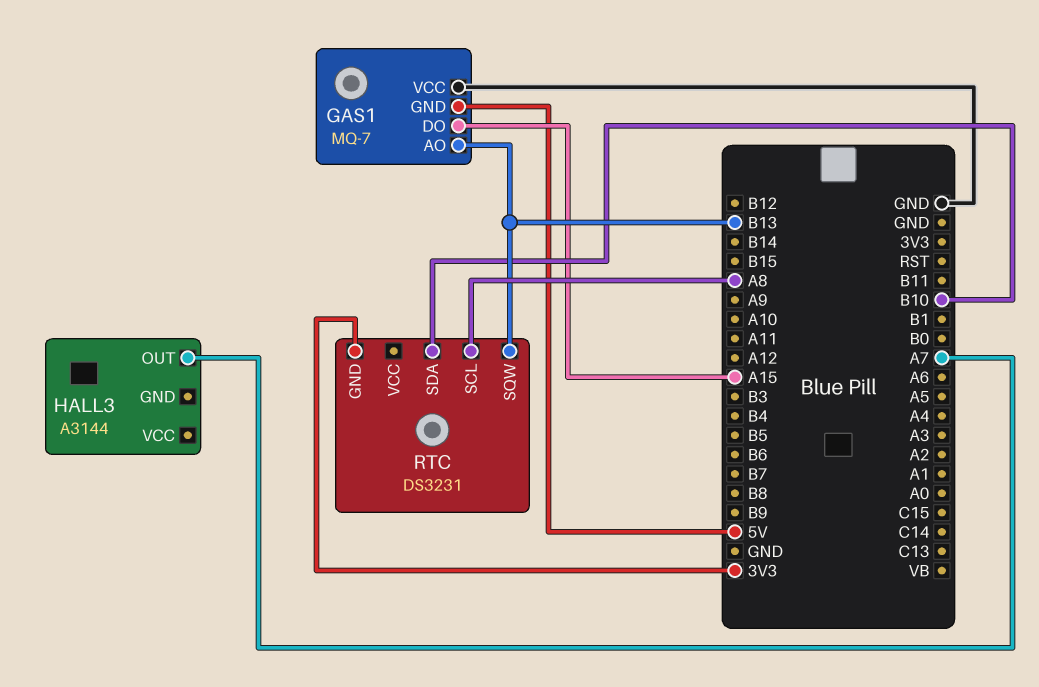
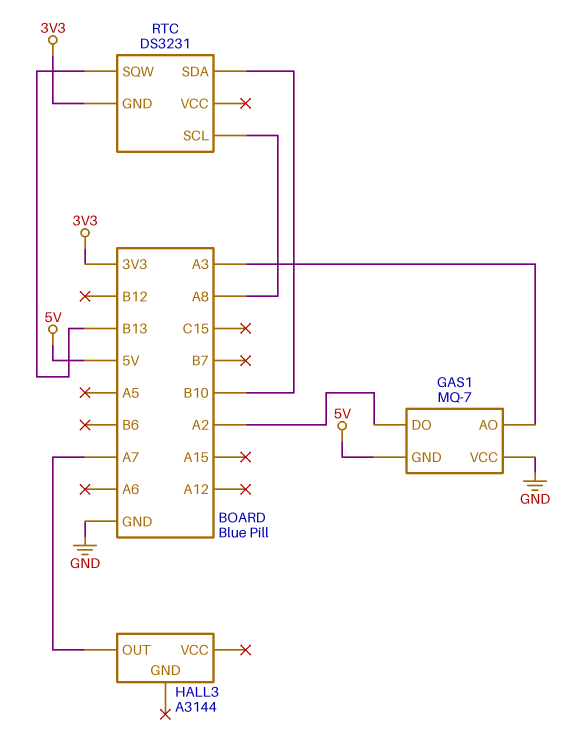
GAS1 pin AO: B13 -> A3
GAS1 pin DO: A15 -> A2

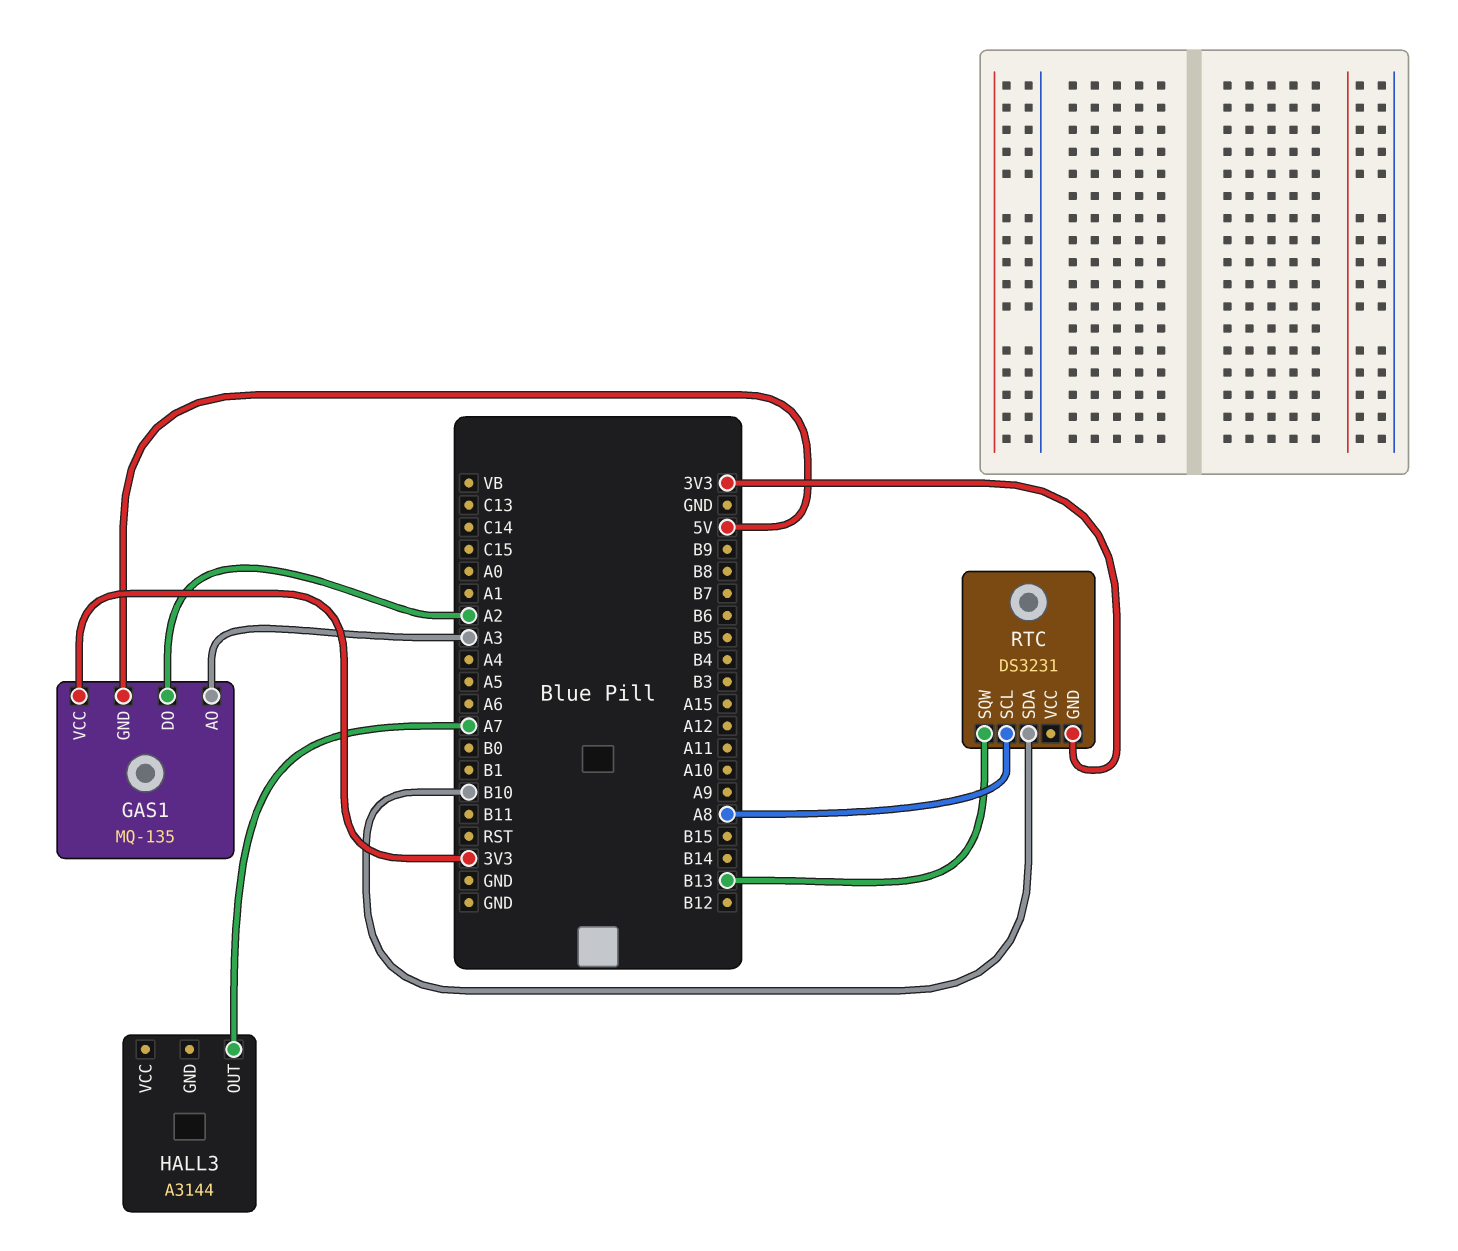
GAS1: MQ-7 -> MQ-135
GAS1 pin VCC: GND -> 3V3

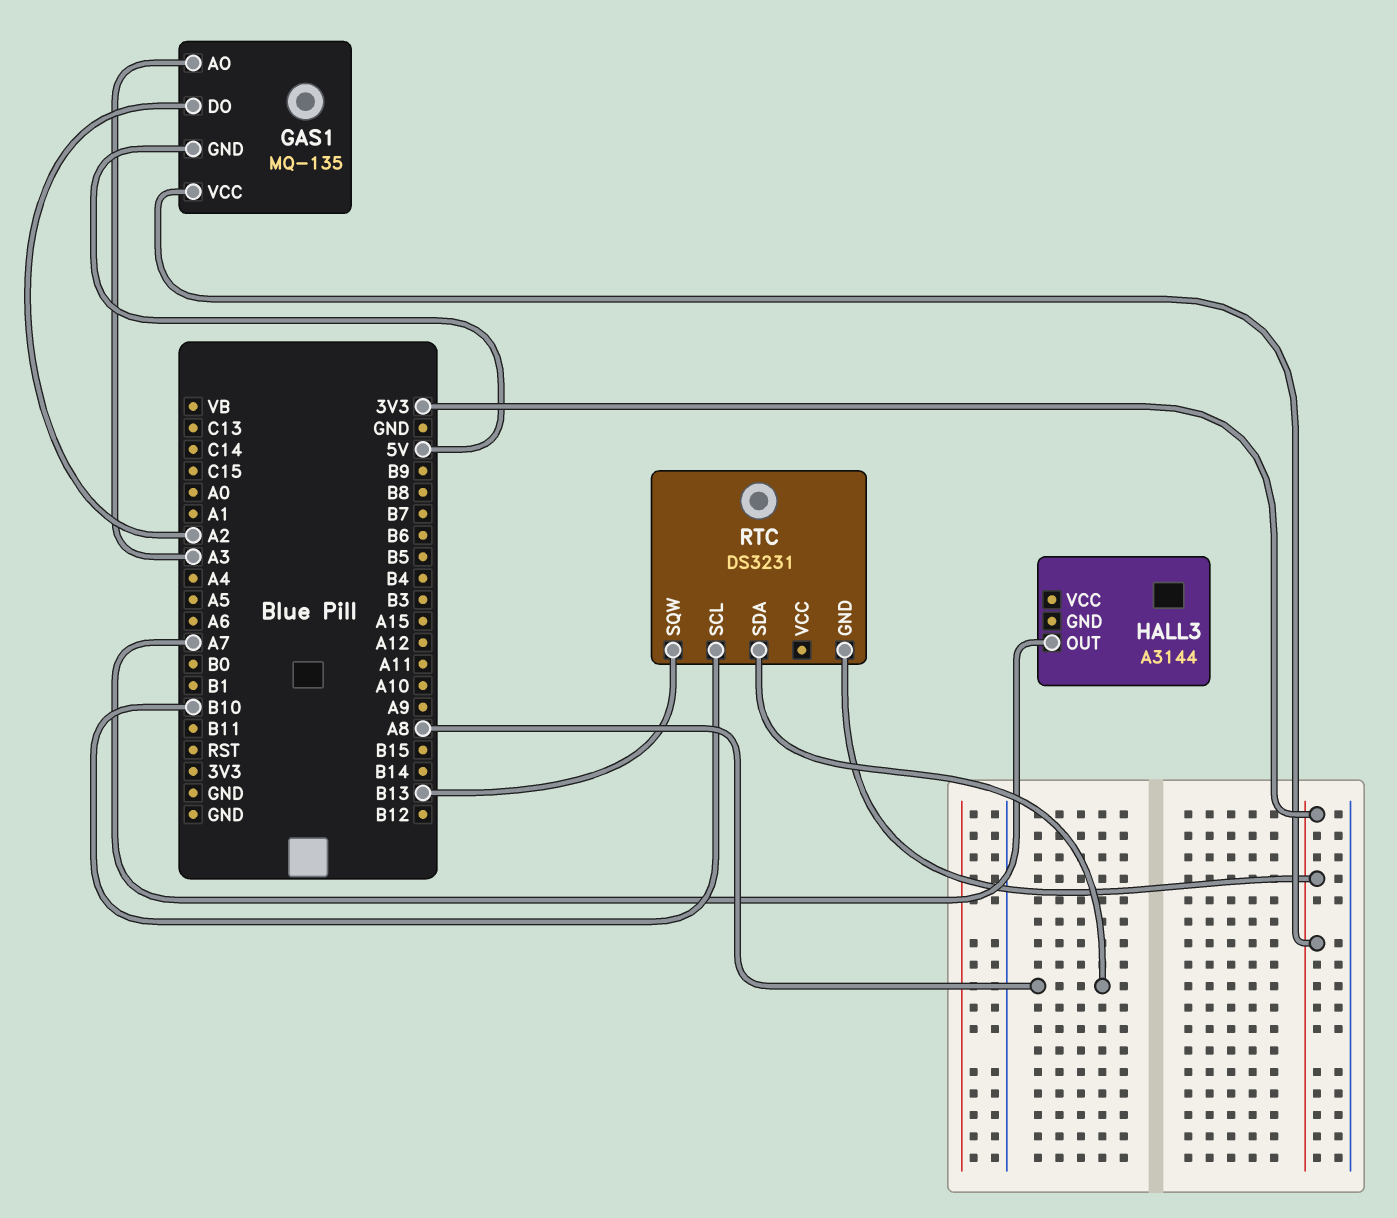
RTC pin SCL: A8 -> B10
RTC pin SDA: B10 -> A8

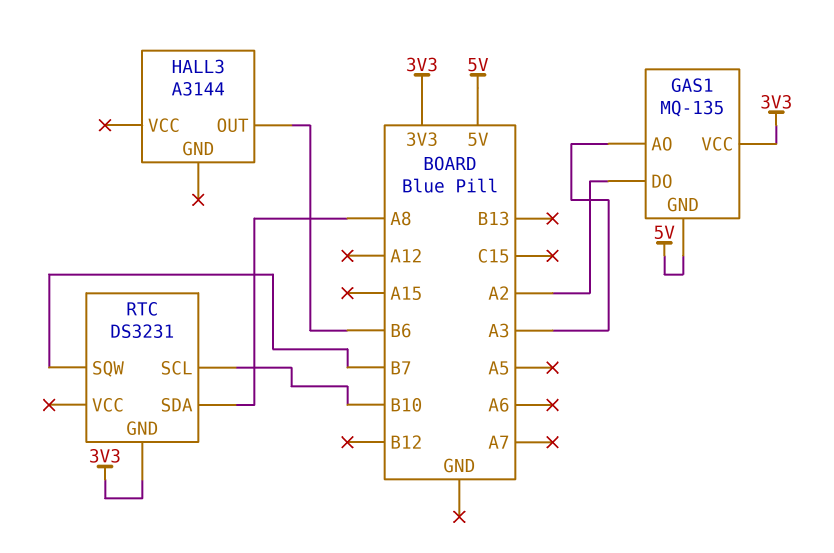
HALL3 pin OUT: A7 -> B6
RTC pin SQW: B13 -> B7

